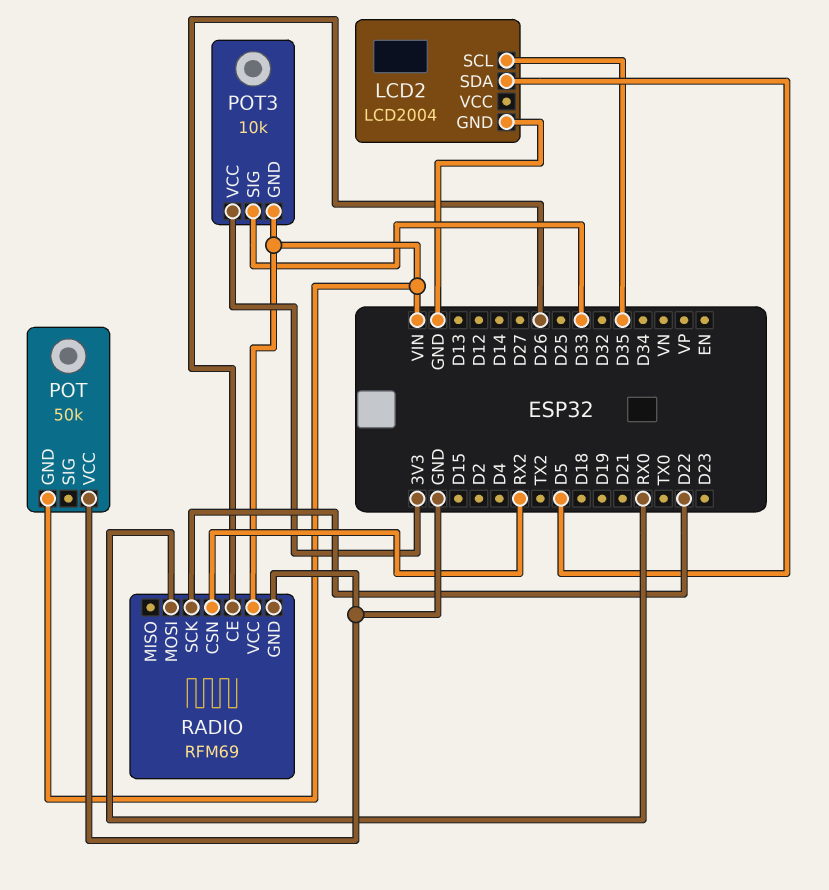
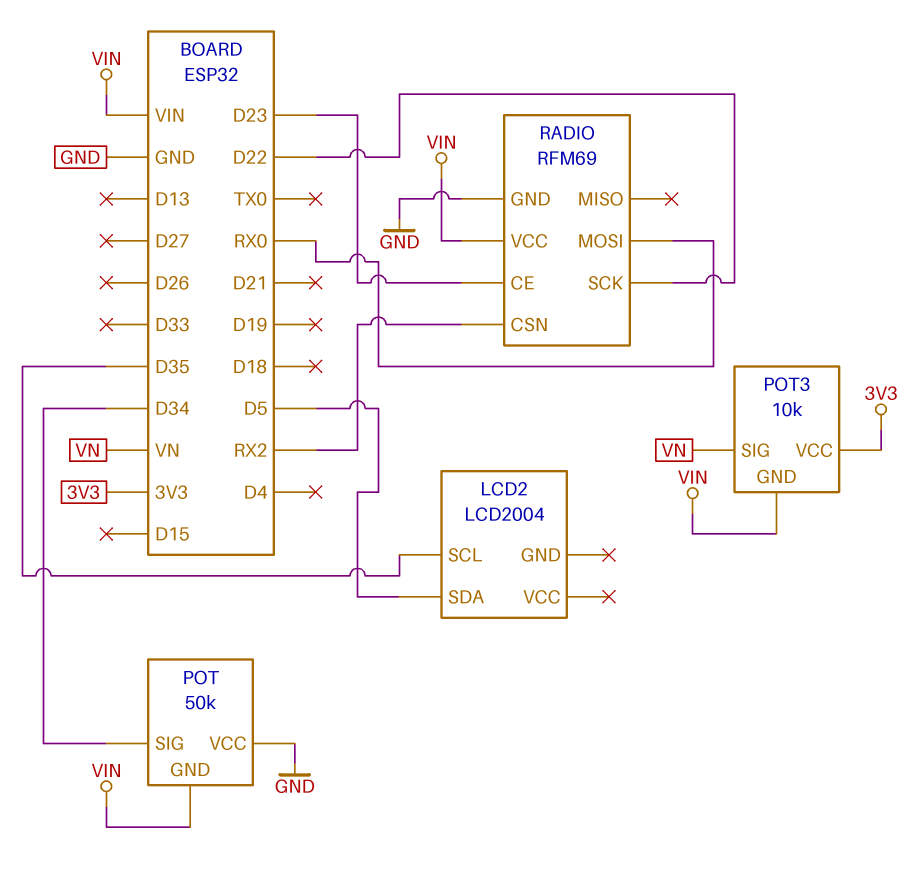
LCD2 pin GND: GND -> none
POT pin SIG: none -> D34
POT3 pin SIG: D33 -> VN
RADIO pin CE: D26 -> D23

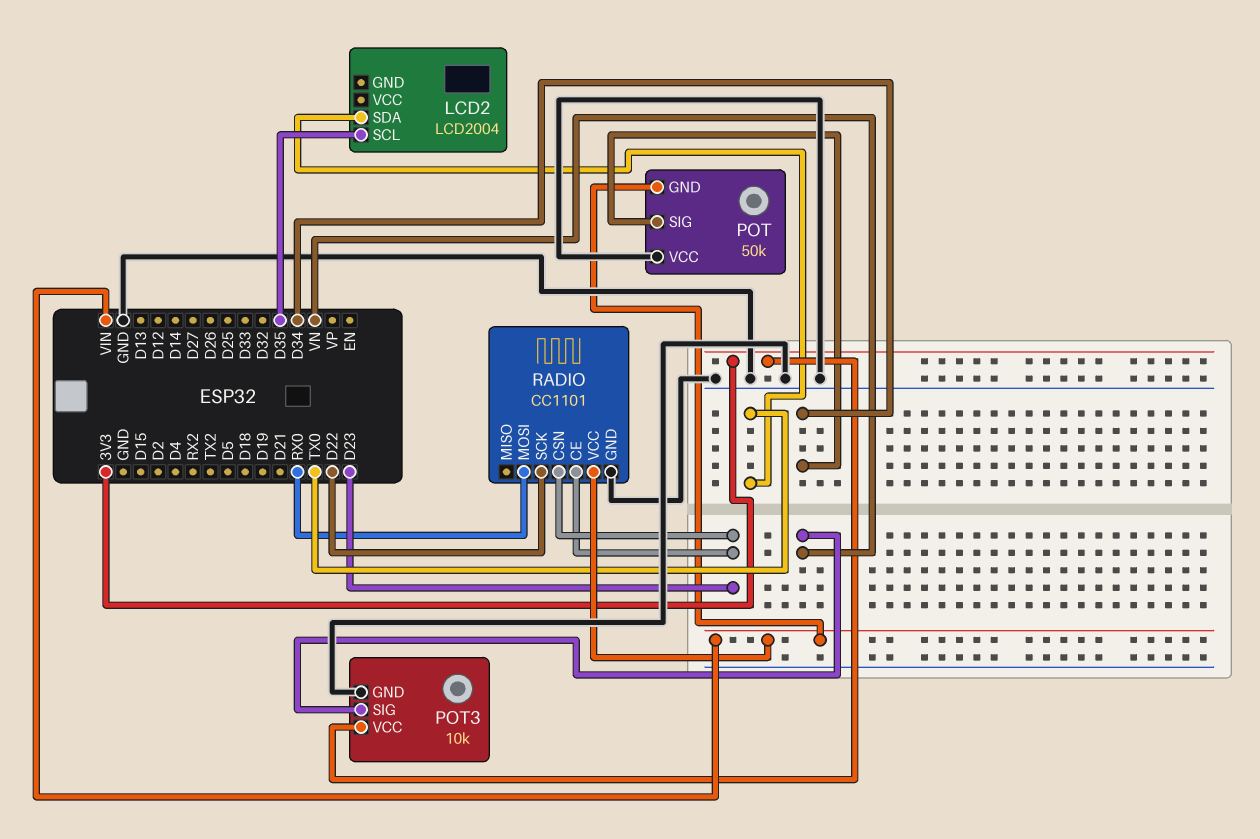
LCD2 pin SDA: D5 -> TX0
POT3 pin GND: VIN -> GND
RADIO: RFM69 -> CC1101
RADIO pin CSN: RX2 -> D23

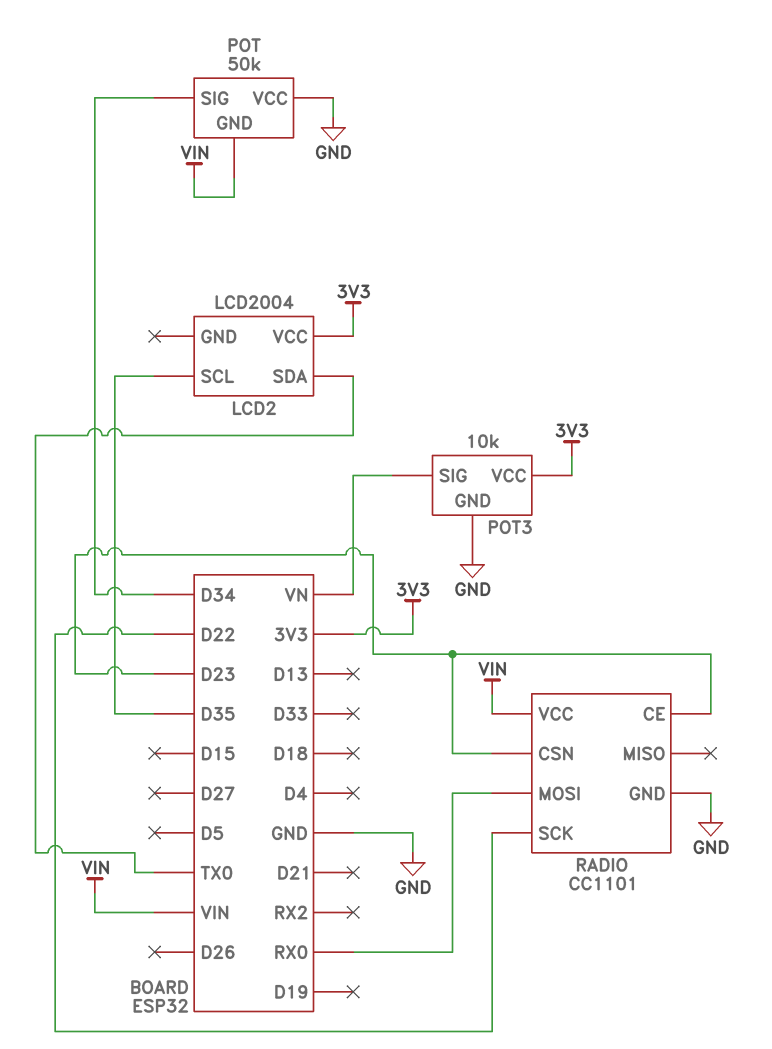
LCD2 pin VCC: none -> 3V3

